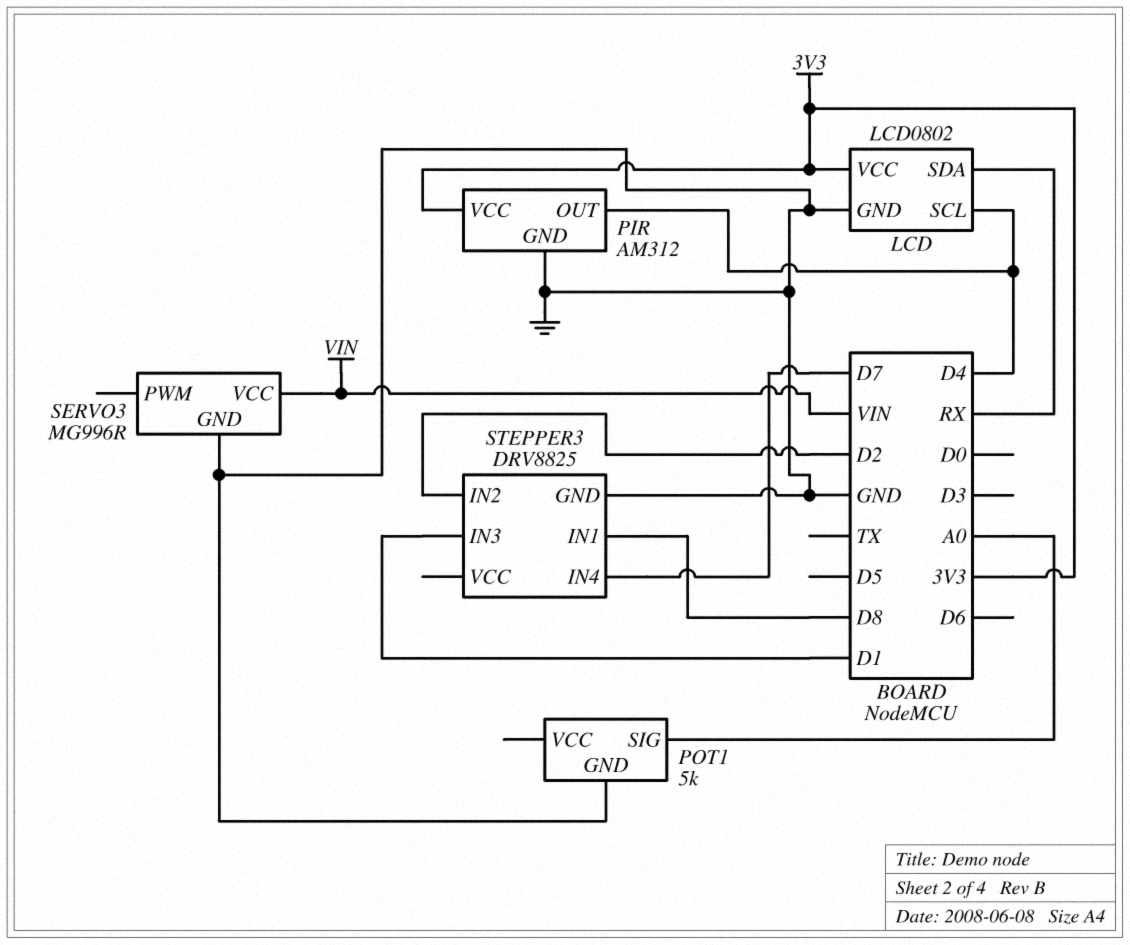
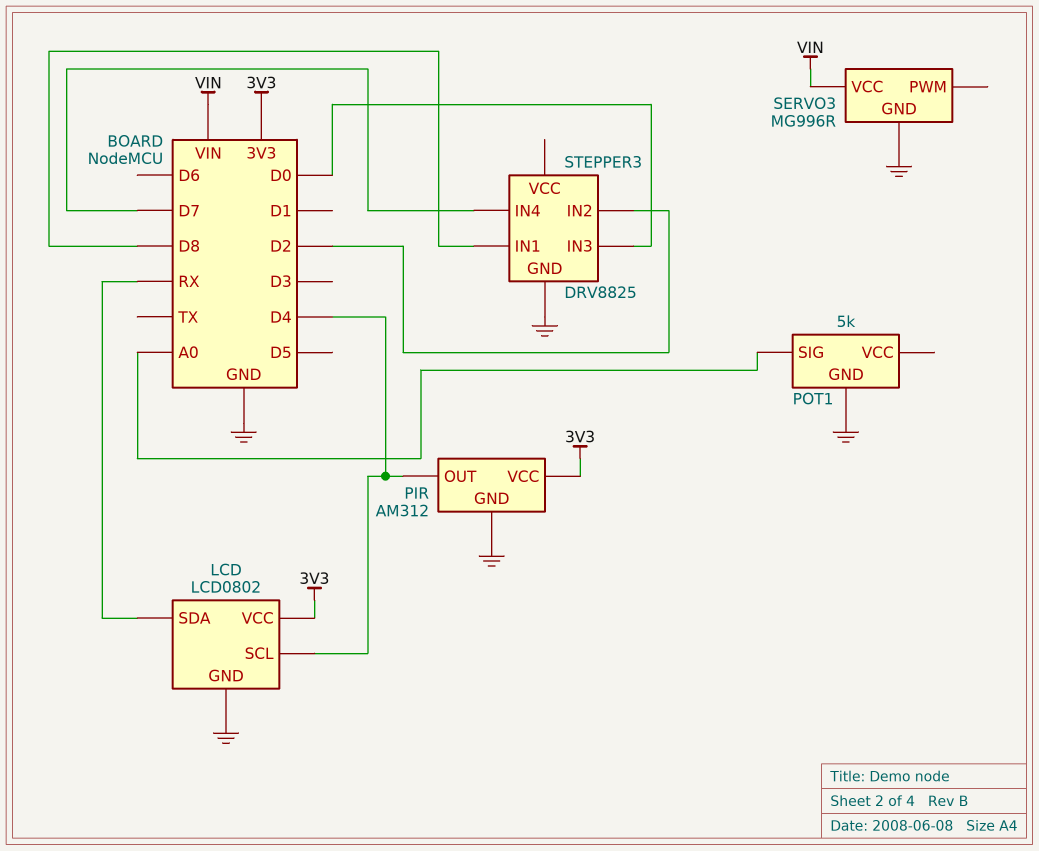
STEPPER3 pin IN3: D1 -> D0

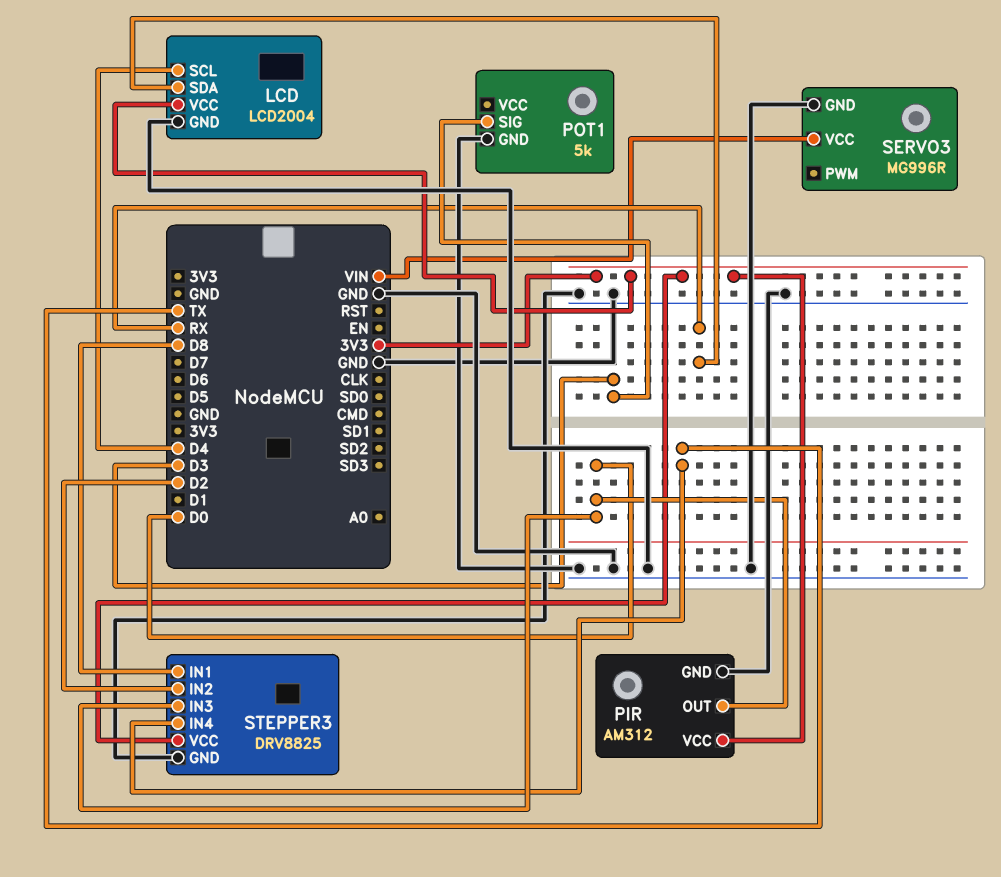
LCD: LCD0802 -> LCD2004
PIR pin OUT: D4 -> D0
POT1 pin SIG: A0 -> D3
STEPPER3 pin IN4: D7 -> TX
STEPPER3 pin VCC: none -> 3V3

